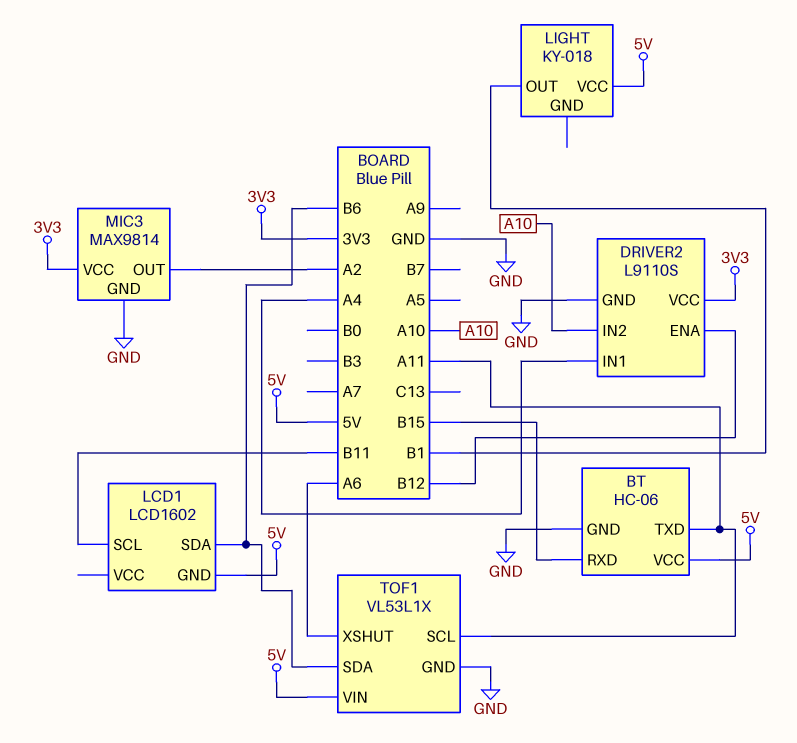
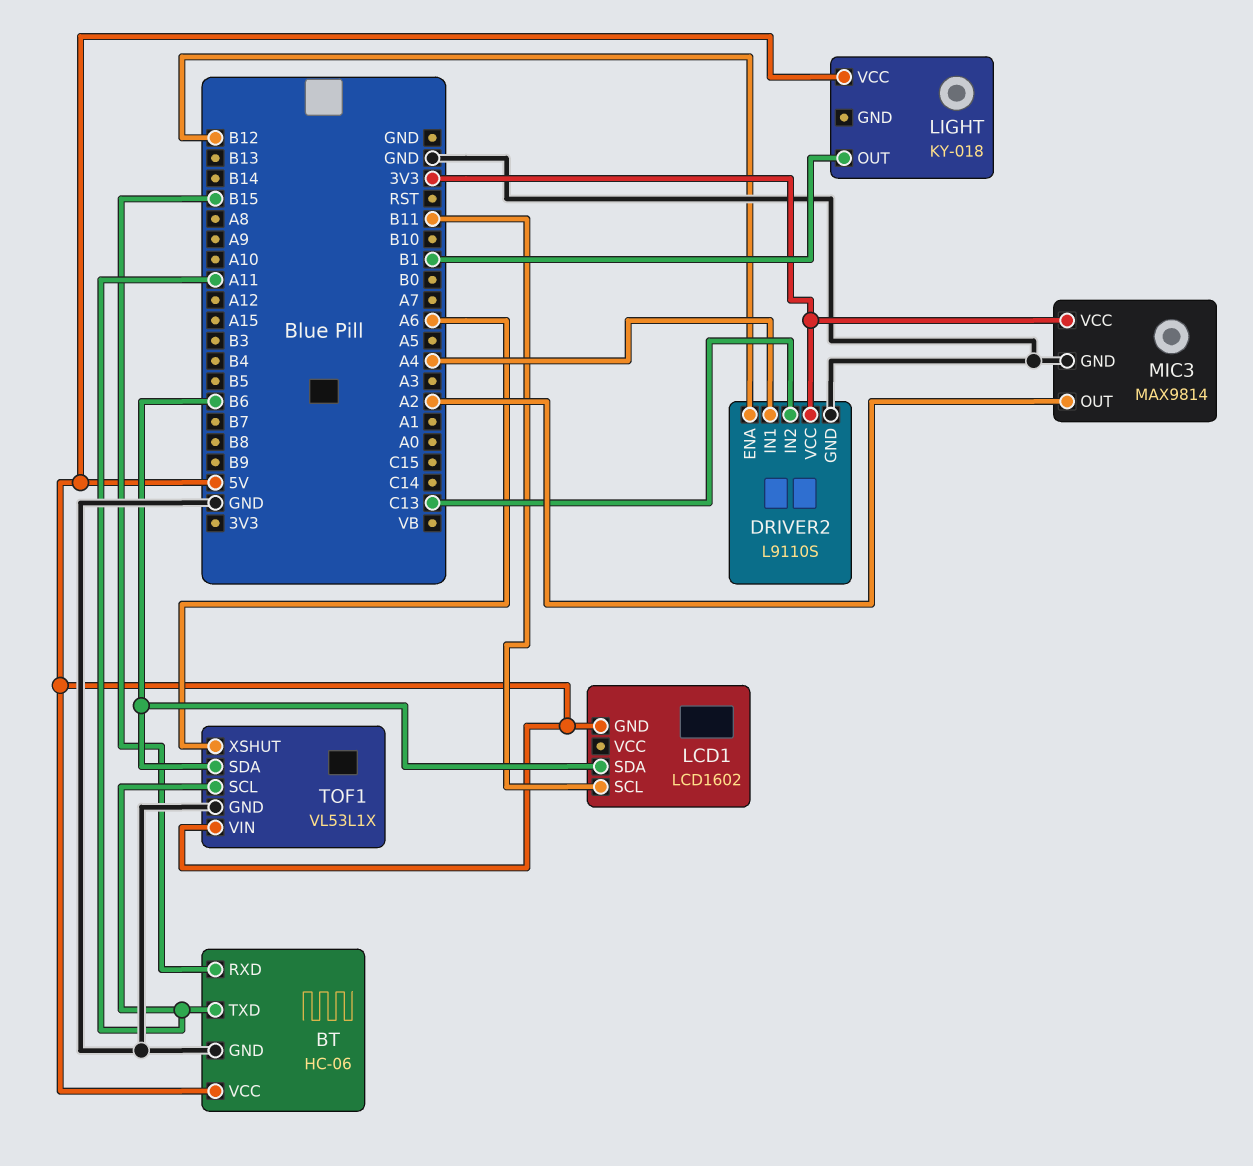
DRIVER2 pin IN2: A10 -> C13

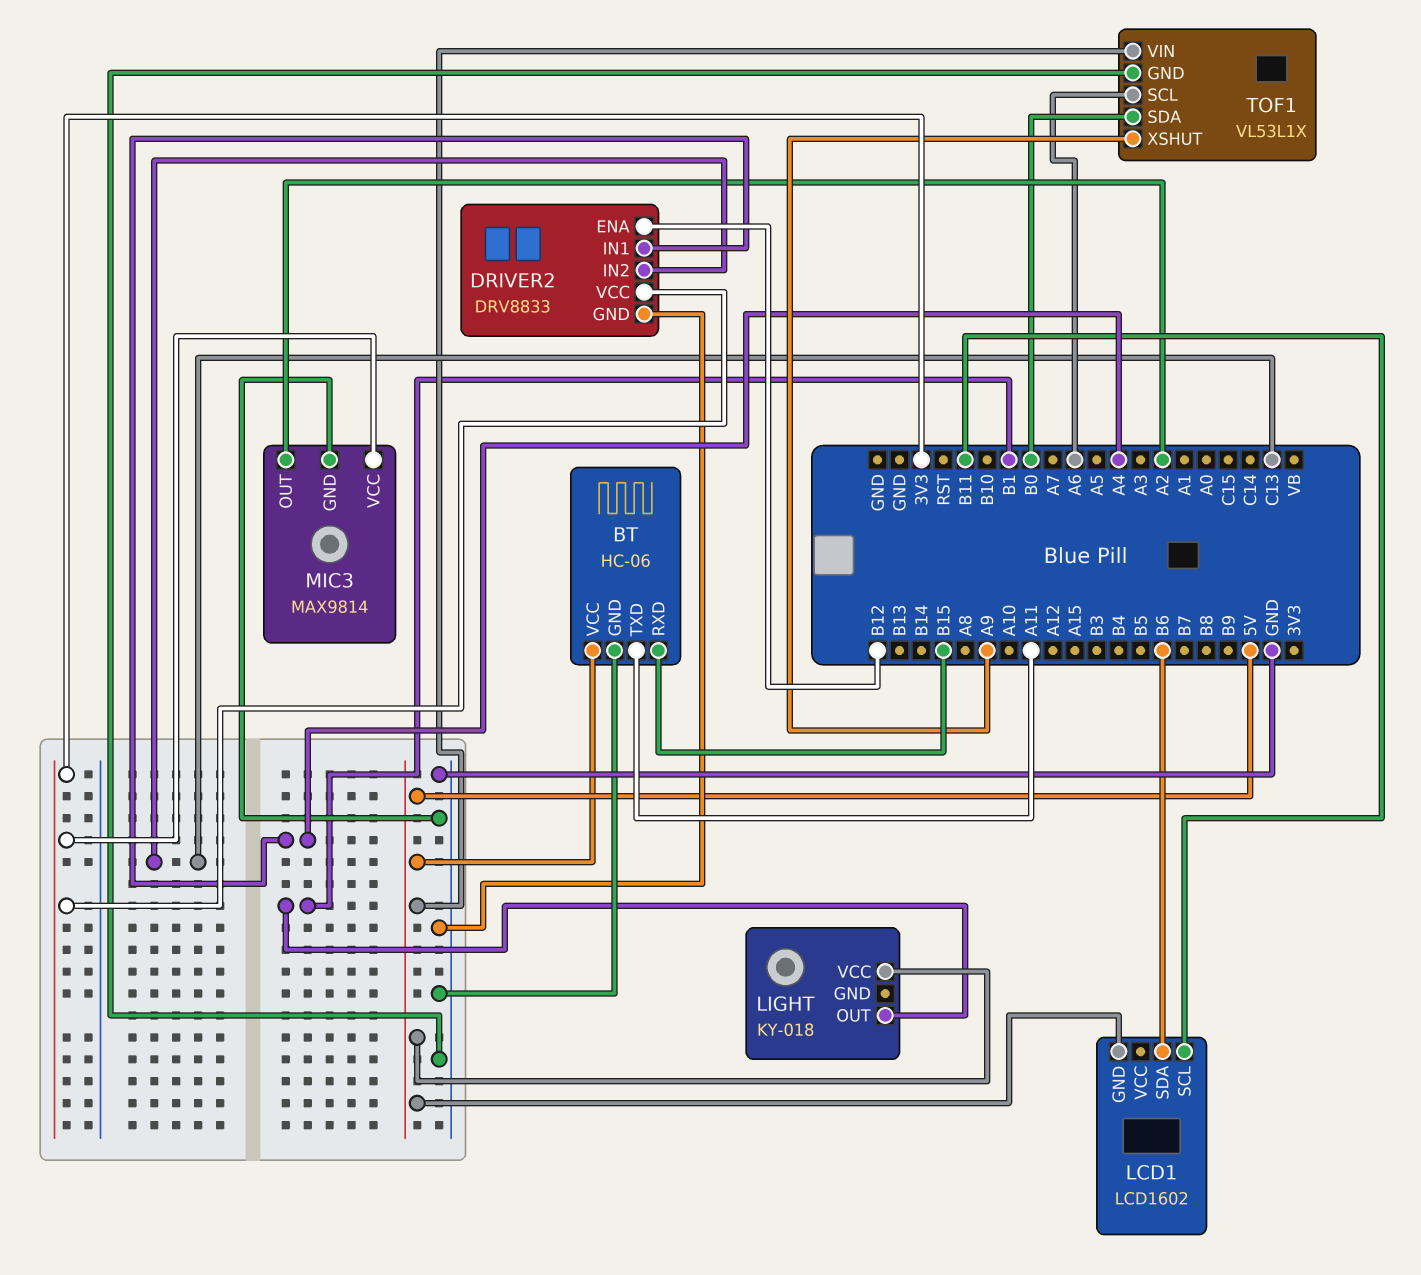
DRIVER2: L9110S -> DRV8833
TOF1 pin SCL: A11 -> A6
TOF1 pin SDA: B6 -> B0
TOF1 pin XSHUT: A6 -> A9

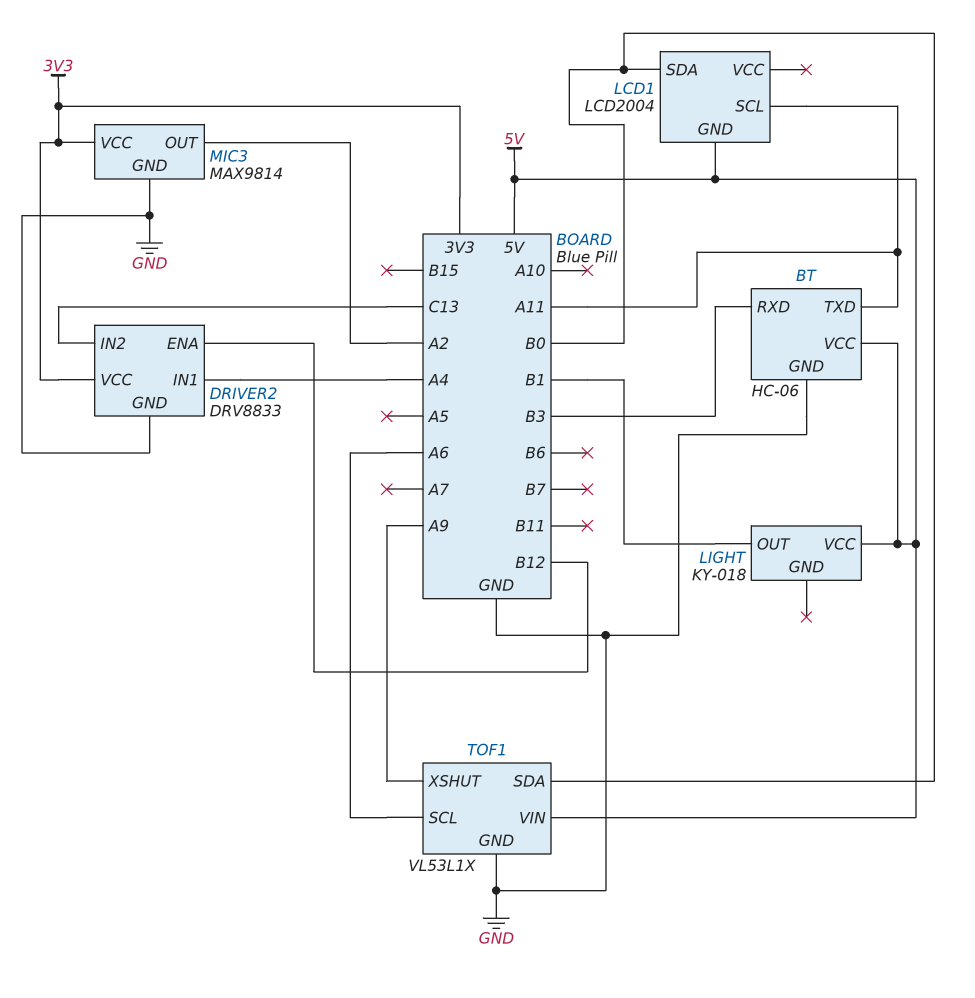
BT pin RXD: B15 -> B3
LCD1: LCD1602 -> LCD2004
LCD1 pin SCL: B11 -> A11
LCD1 pin SDA: B6 -> B0

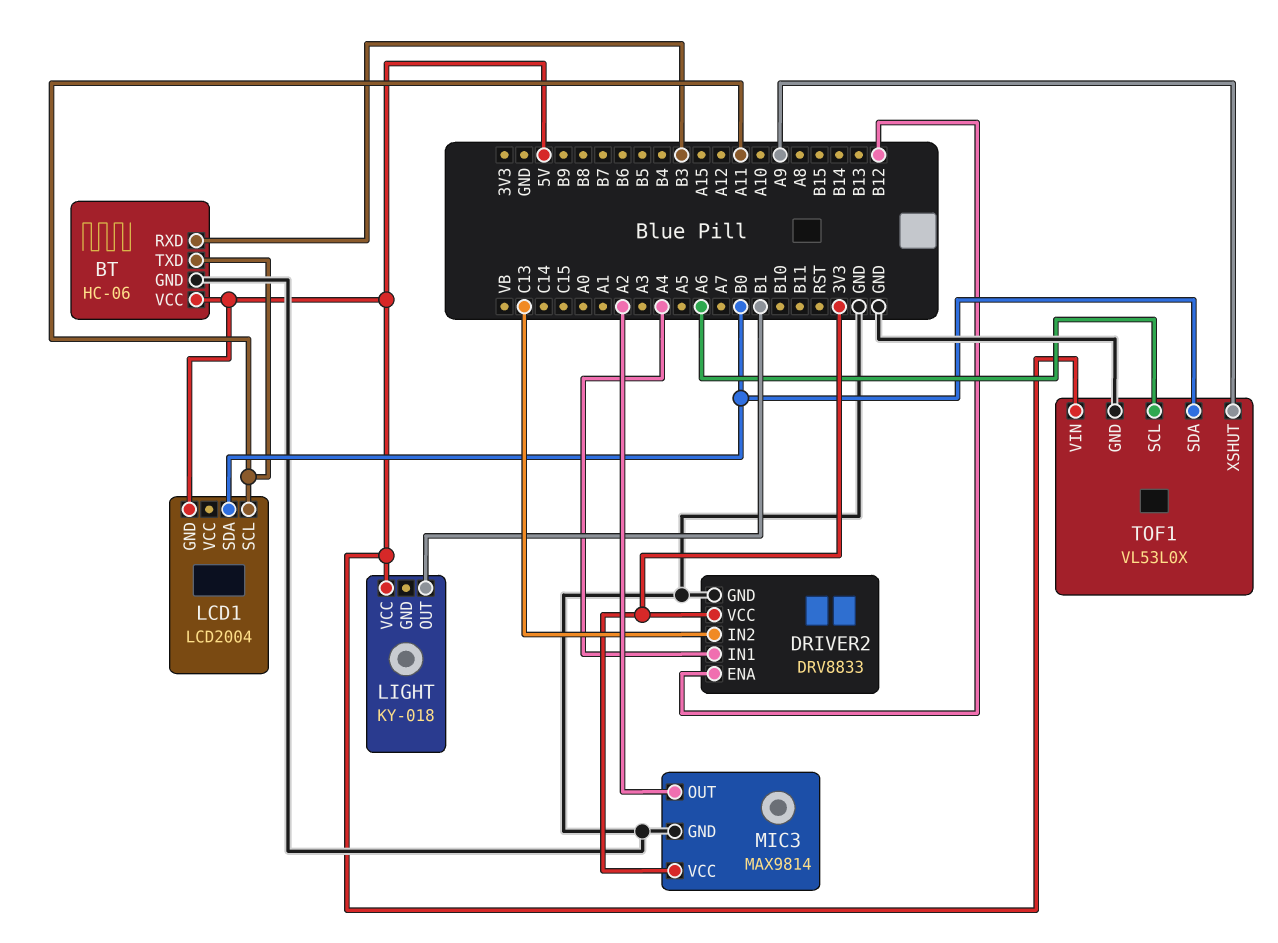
TOF1: VL53L1X -> VL53L0X

